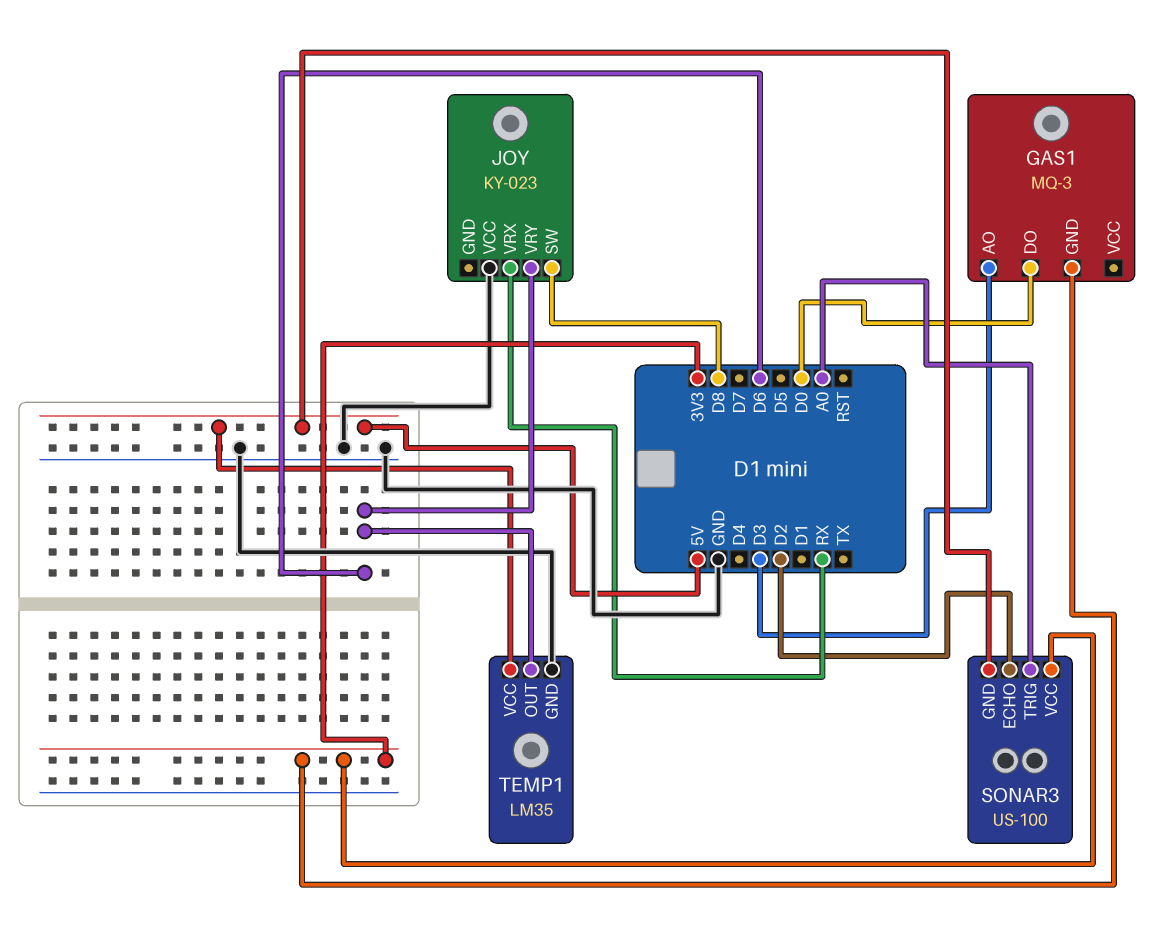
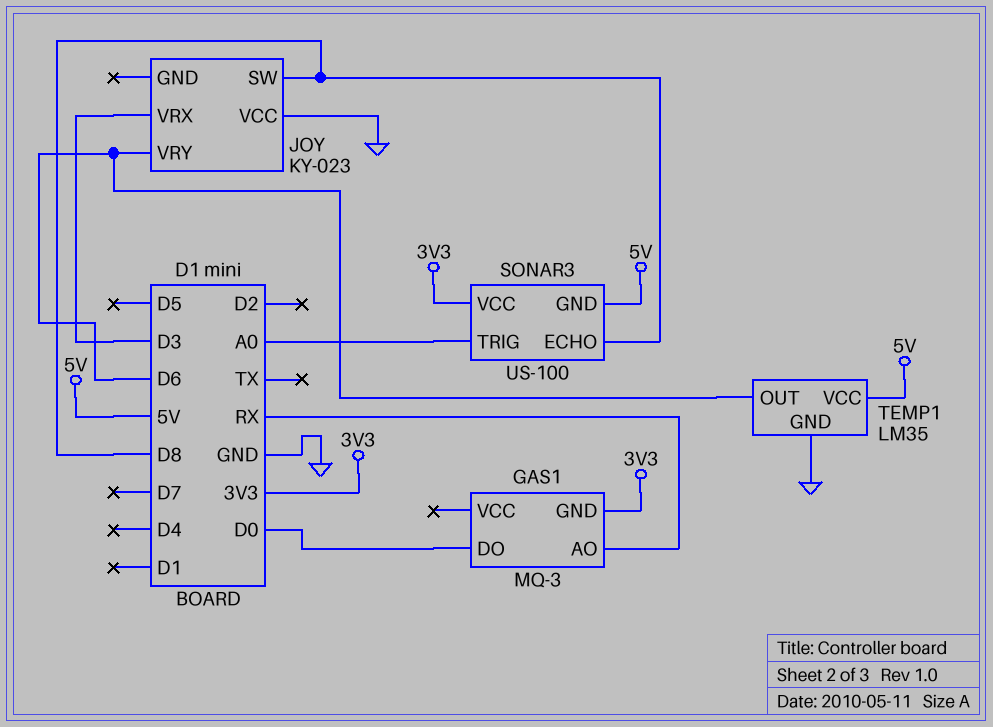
GAS1 pin AO: D3 -> RX
JOY pin VRX: RX -> D3
SONAR3 pin ECHO: D2 -> D8

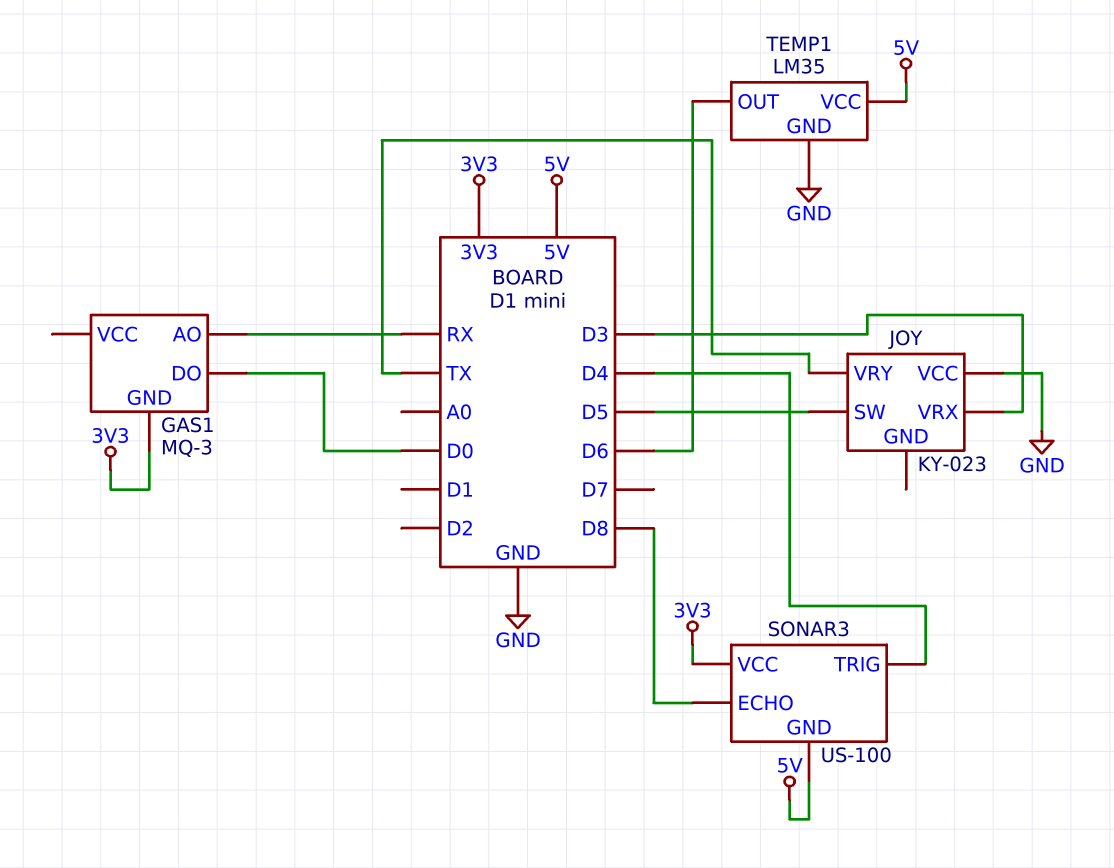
JOY pin SW: D8 -> D5
JOY pin VRY: D6 -> TX
SONAR3 pin TRIG: A0 -> D4

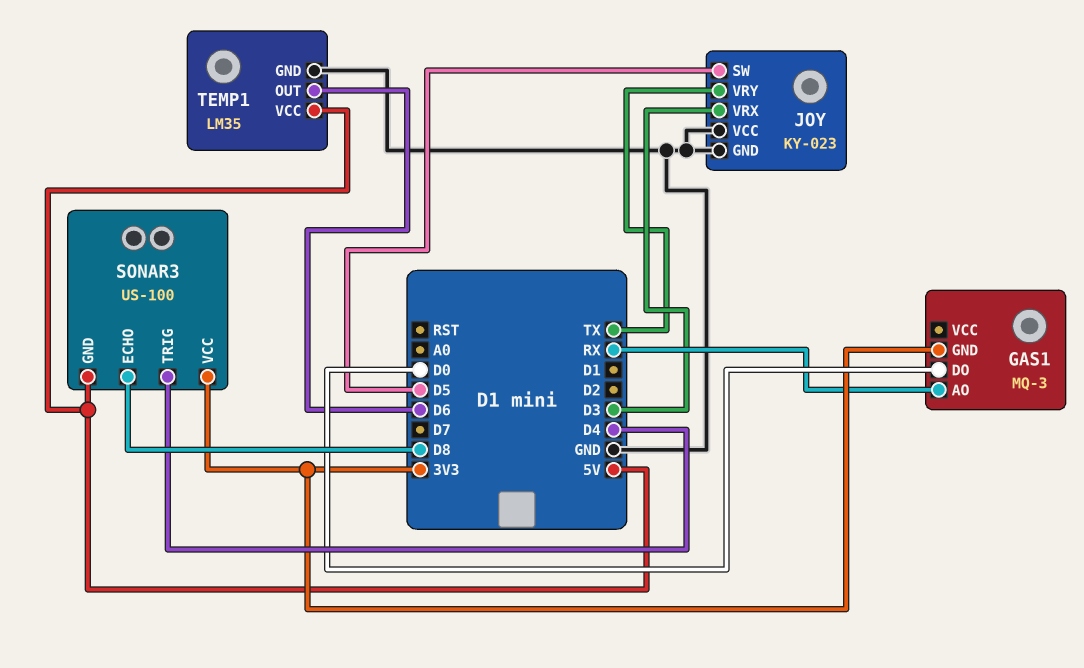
JOY pin GND: none -> GND

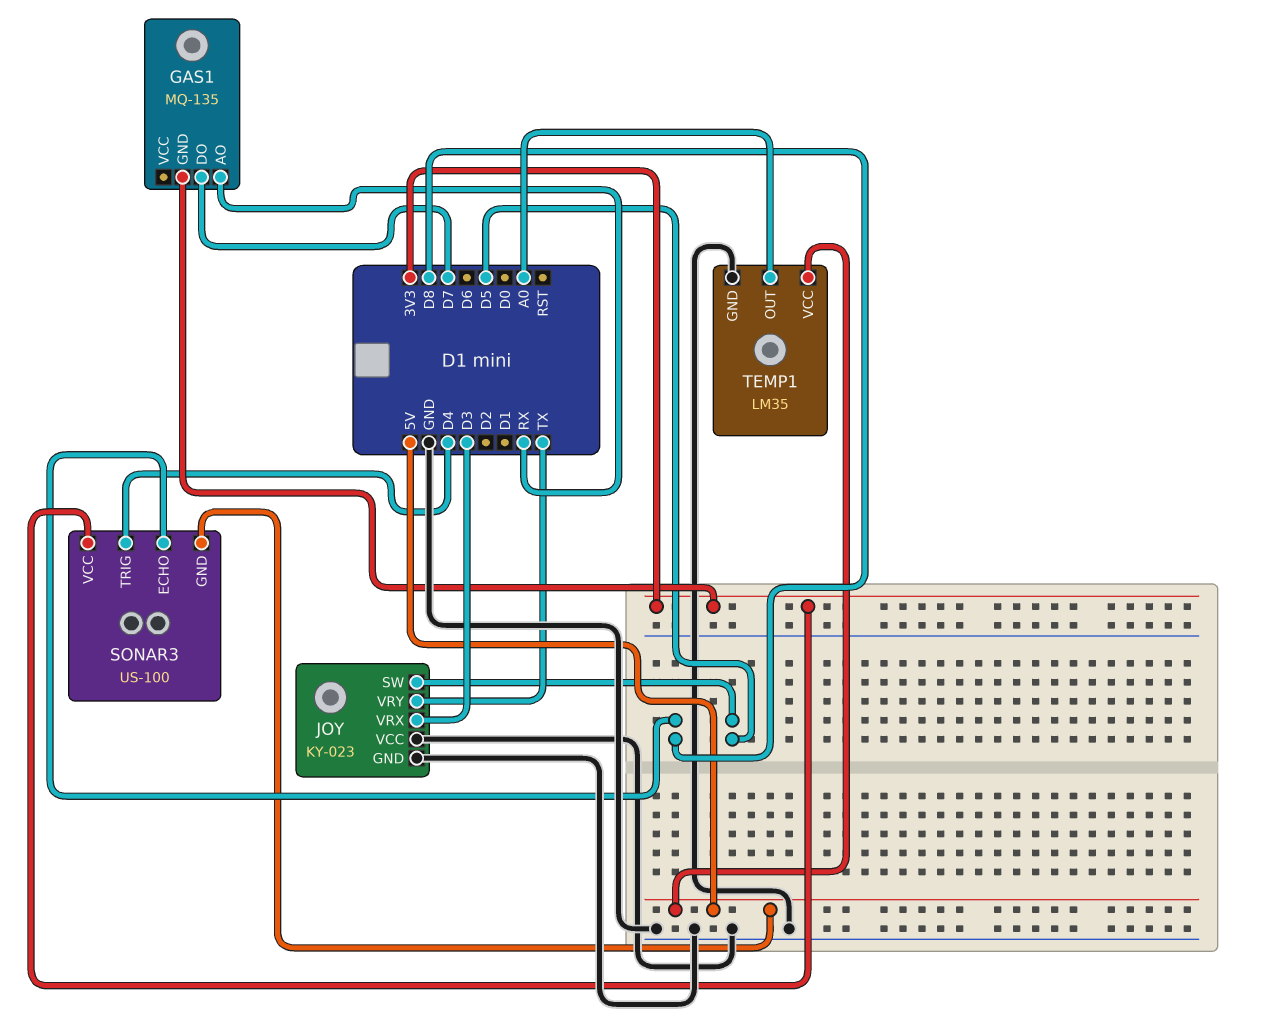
GAS1: MQ-3 -> MQ-135
GAS1 pin DO: D0 -> D7
TEMP1 pin OUT: D6 -> A0

